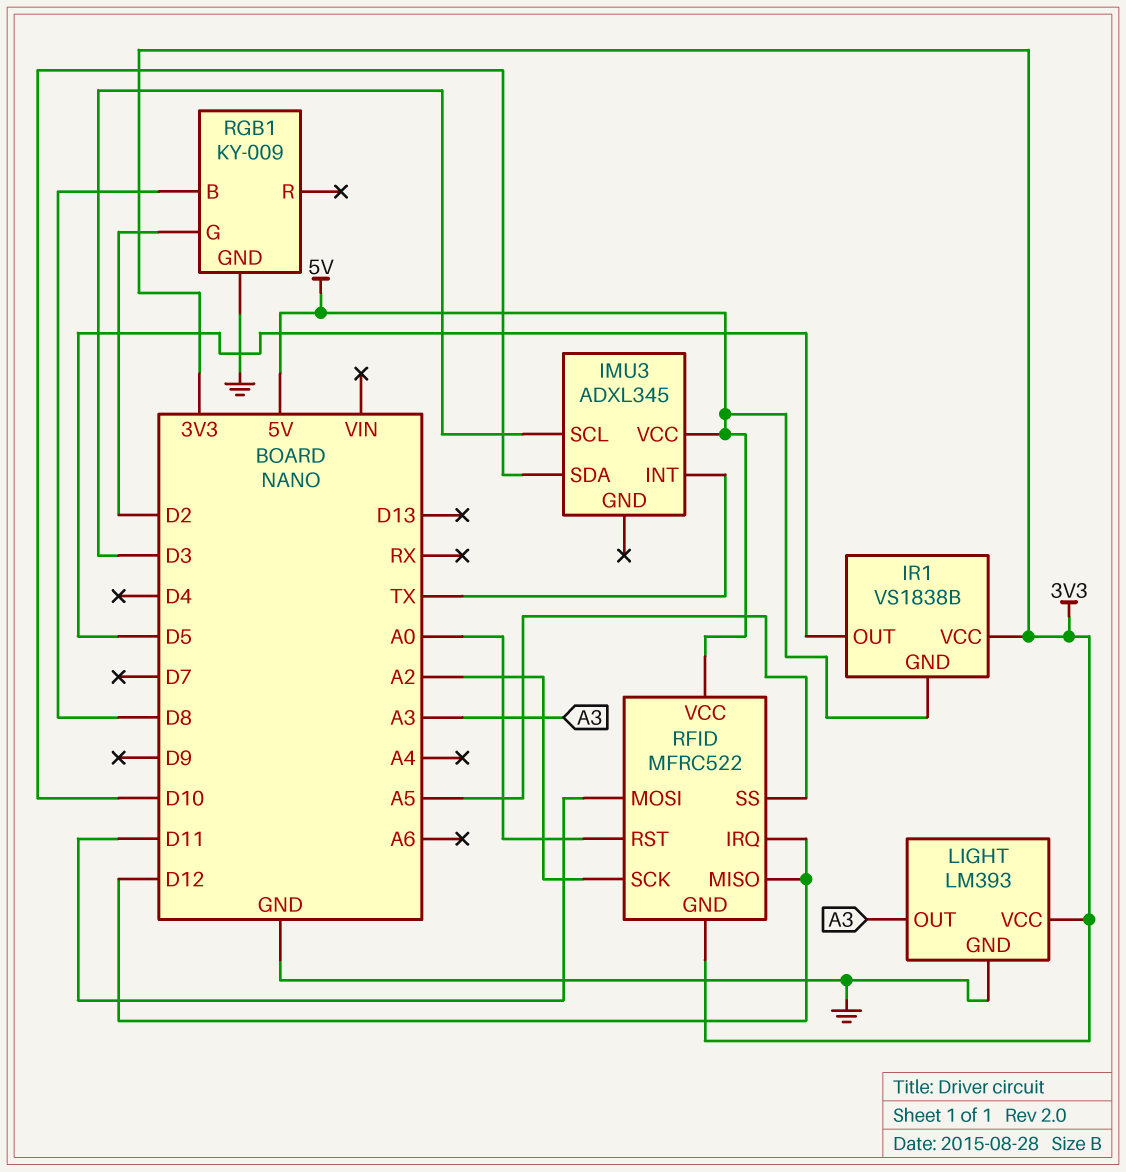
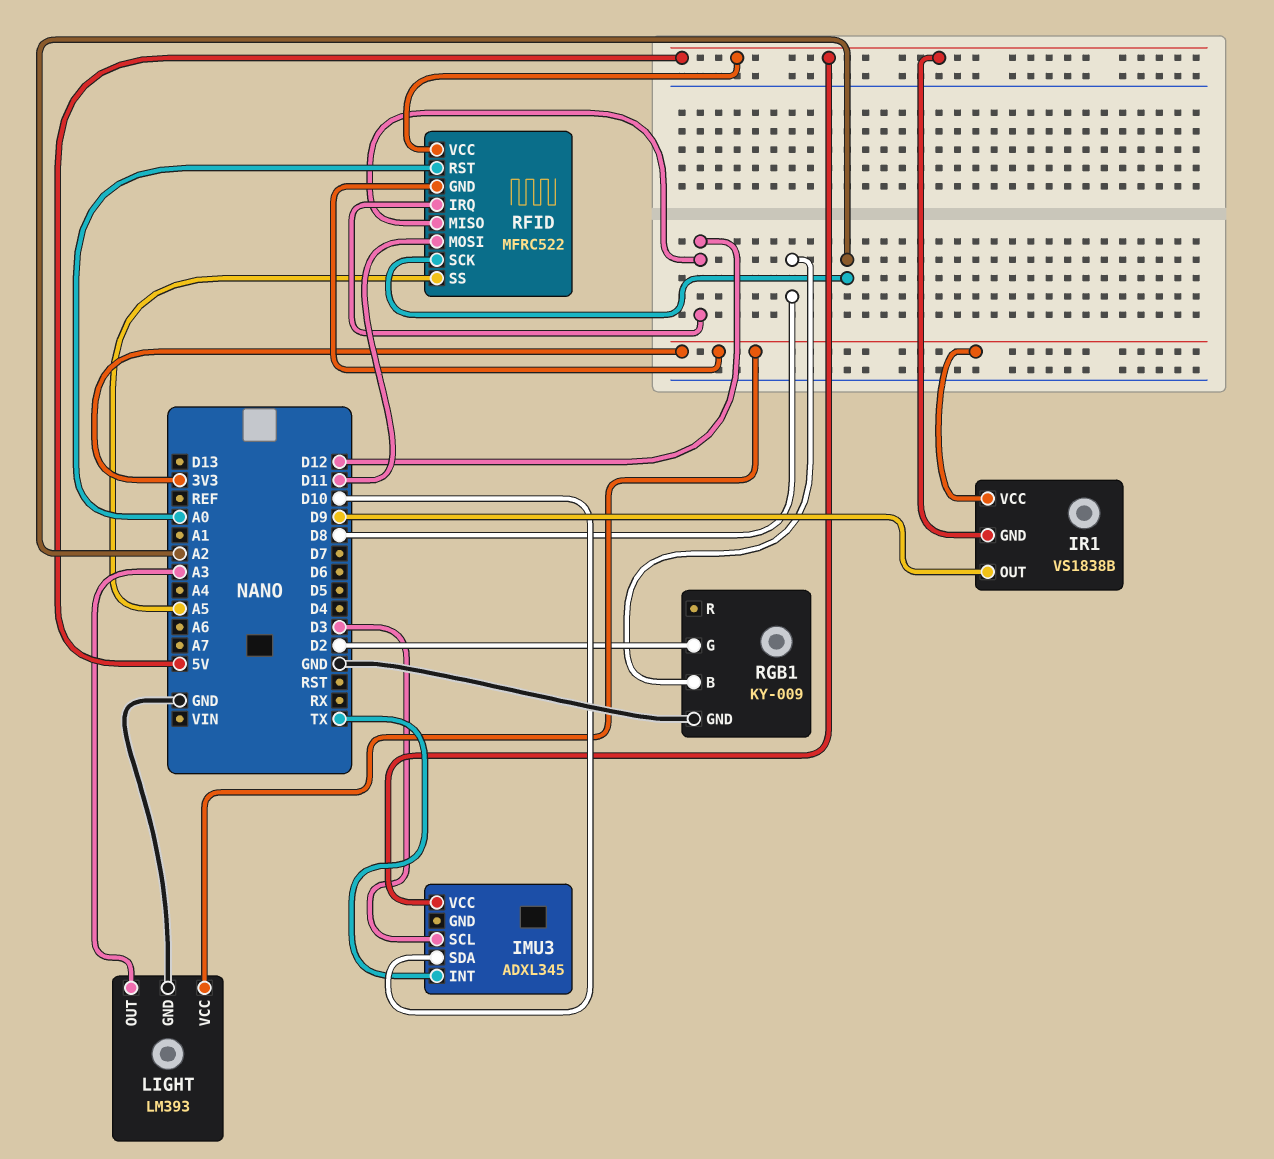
IR1 pin OUT: D5 -> D9

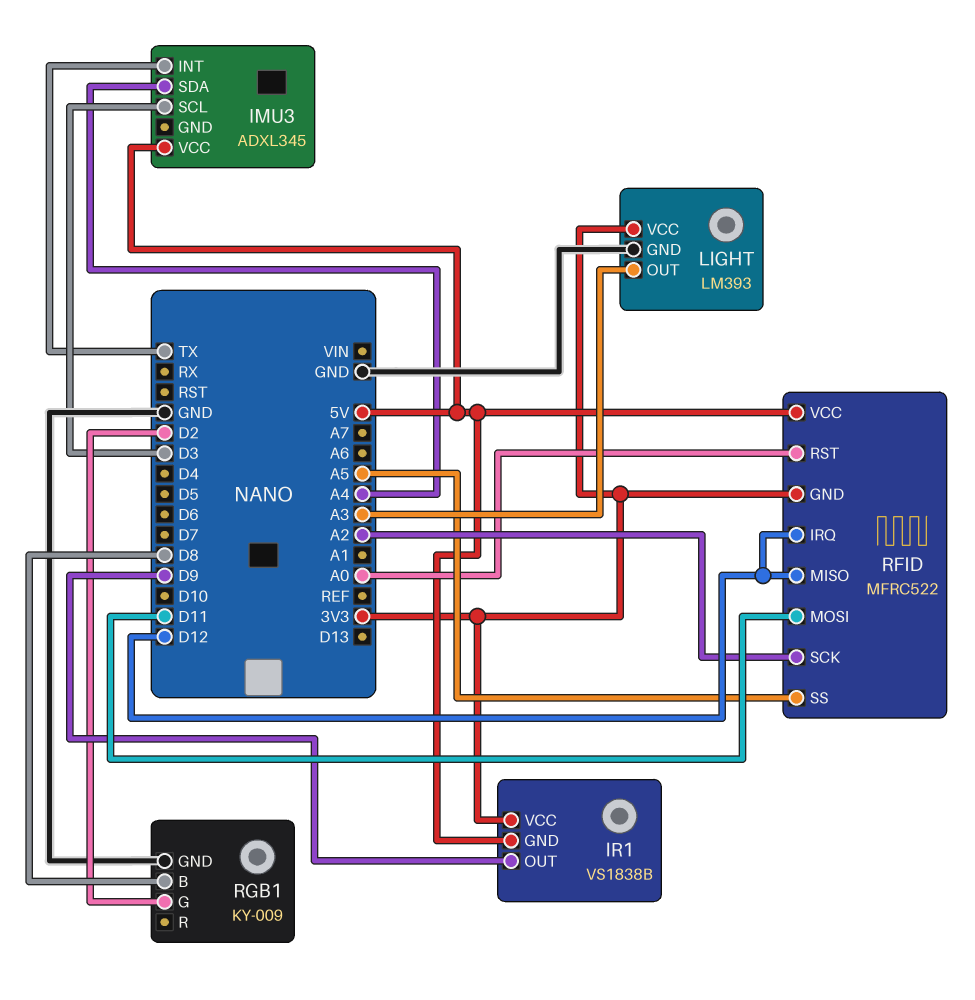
IMU3 pin SDA: D10 -> A4

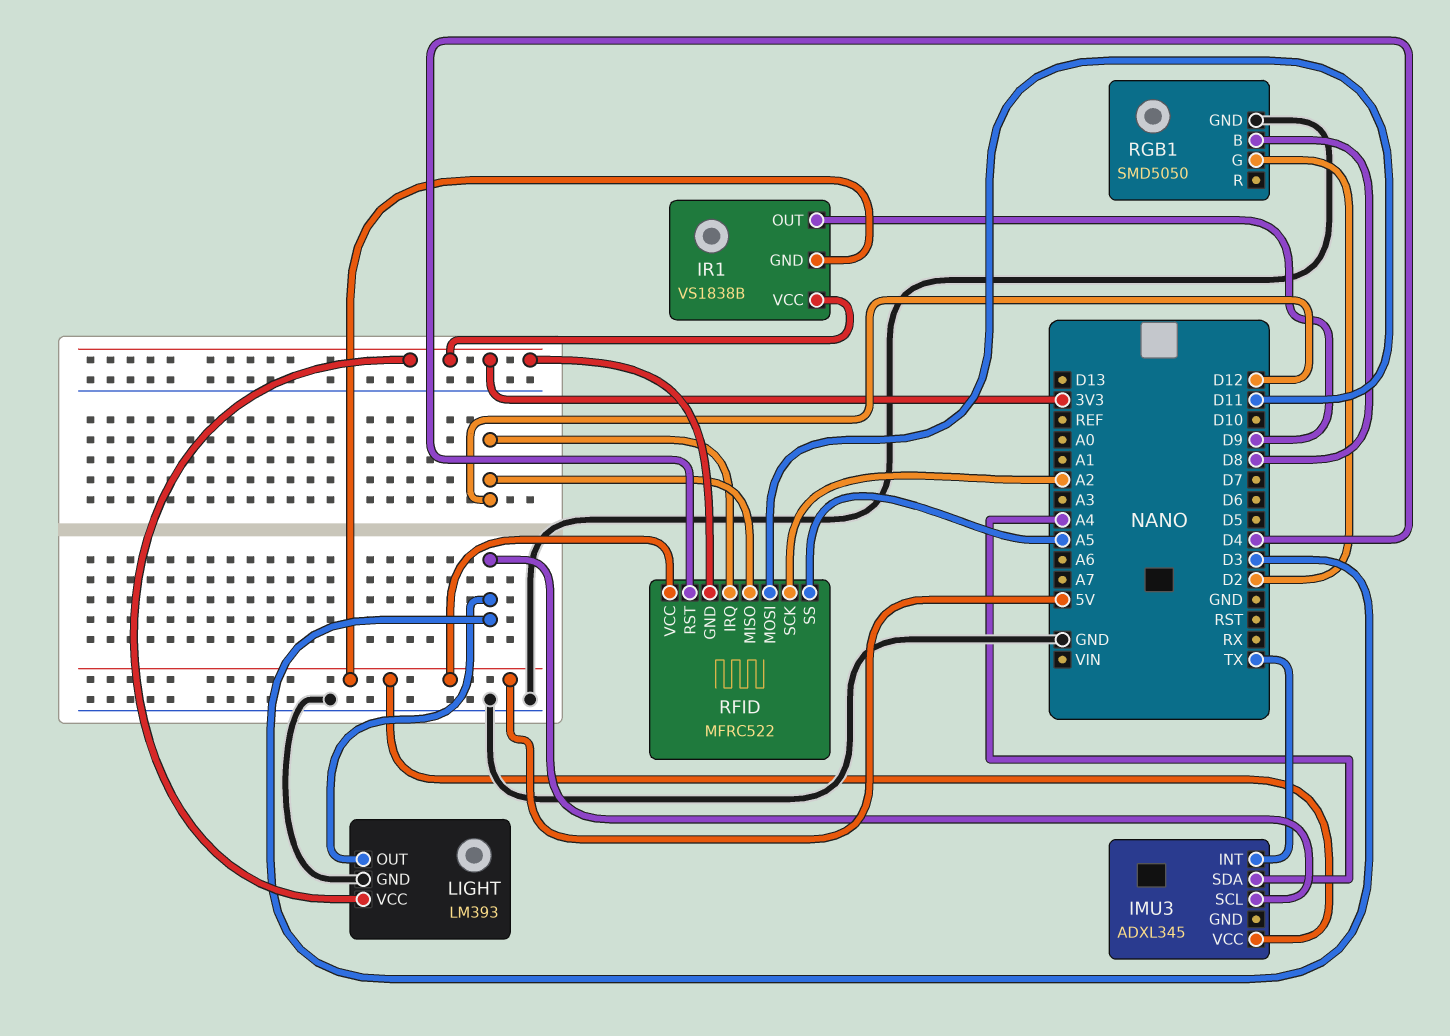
LIGHT pin OUT: A3 -> D3
RFID pin RST: A0 -> D4
RGB1: KY-009 -> SMD5050

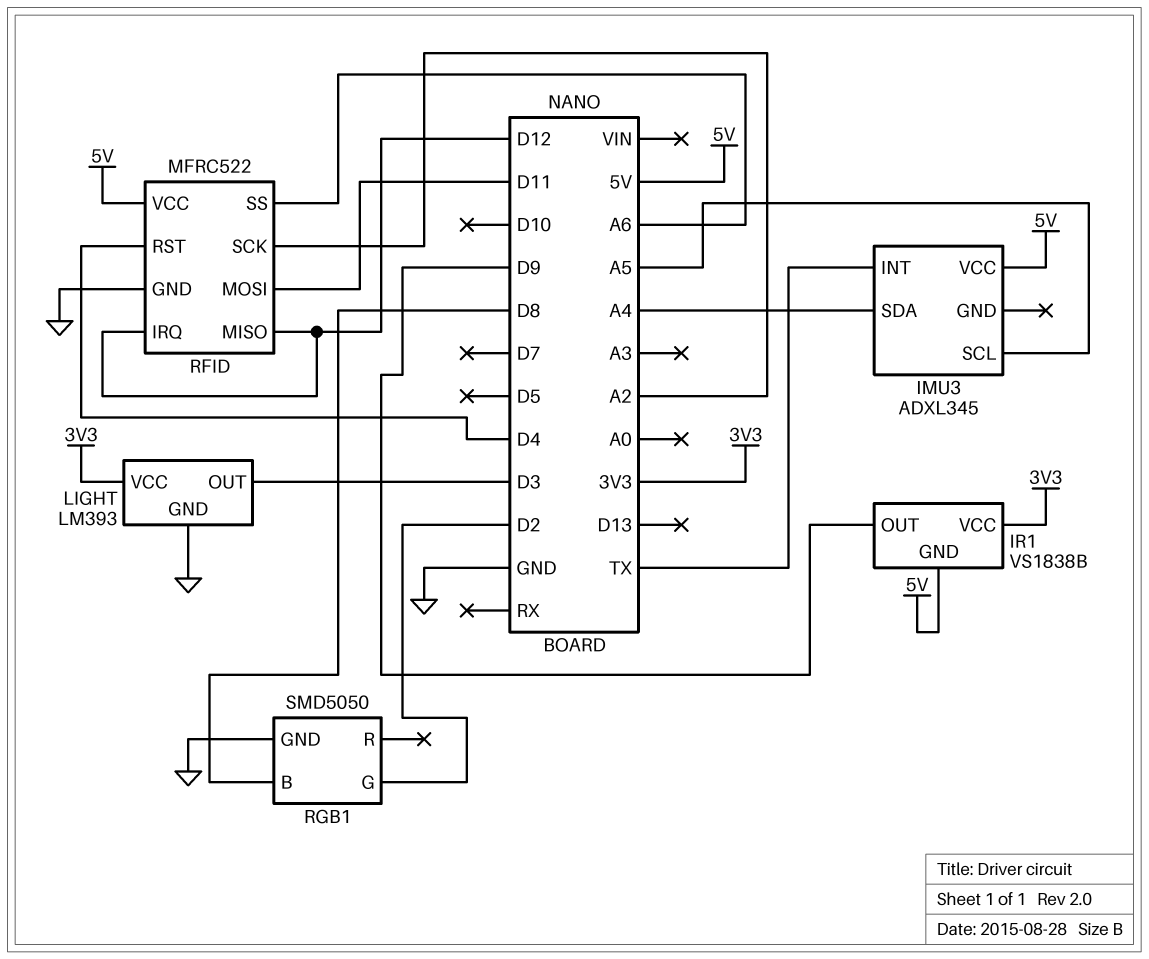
IMU3 pin SCL: D3 -> A5
RFID pin GND: 3V3 -> GND
RFID pin SS: A5 -> A6

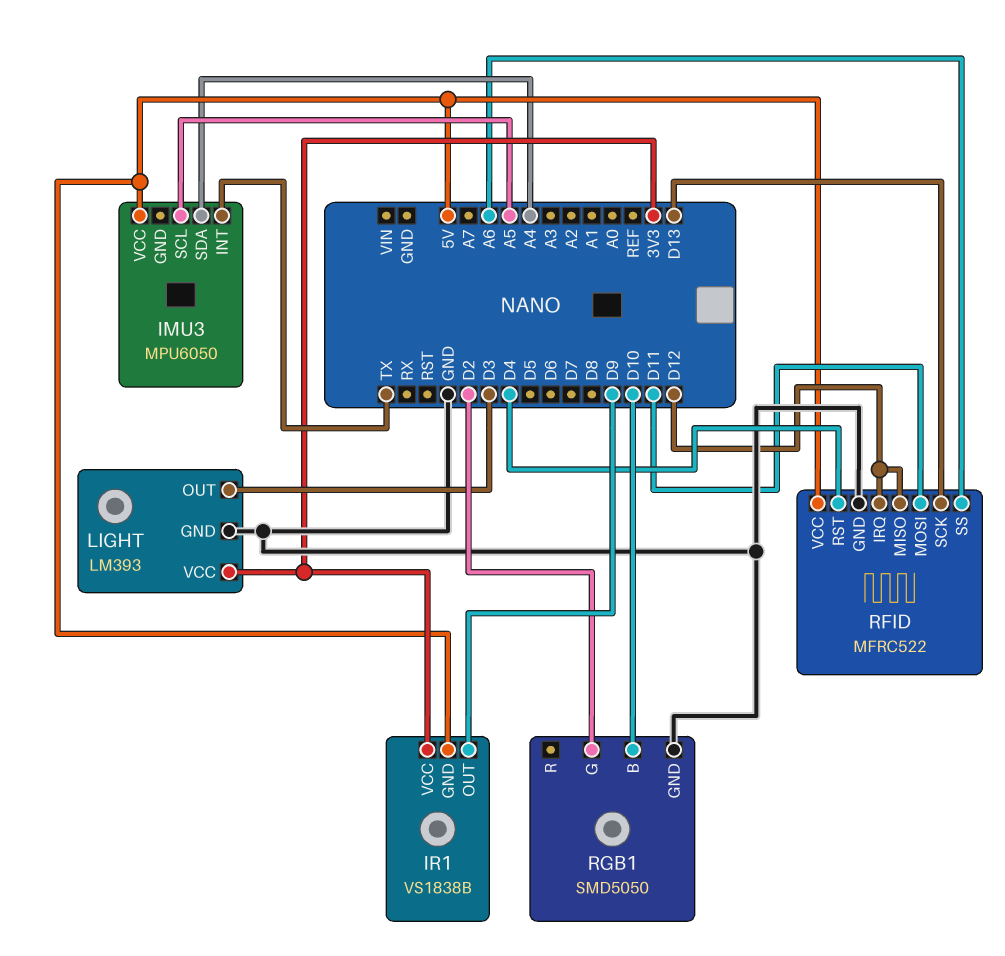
IMU3: ADXL345 -> MPU6050
RFID pin SCK: A2 -> D13
RGB1 pin B: D8 -> D10

